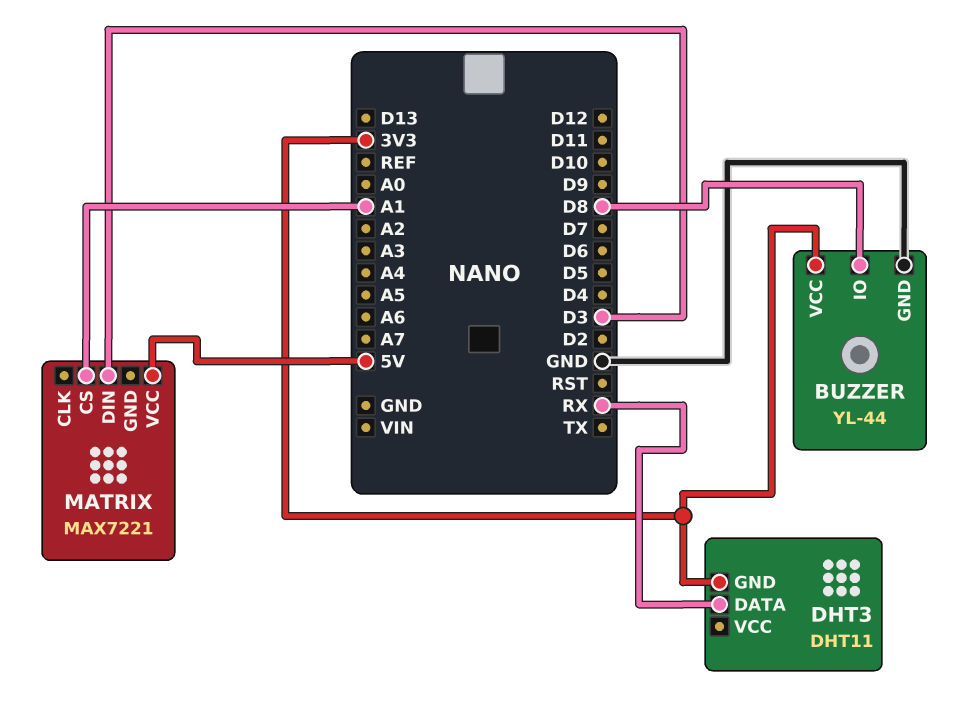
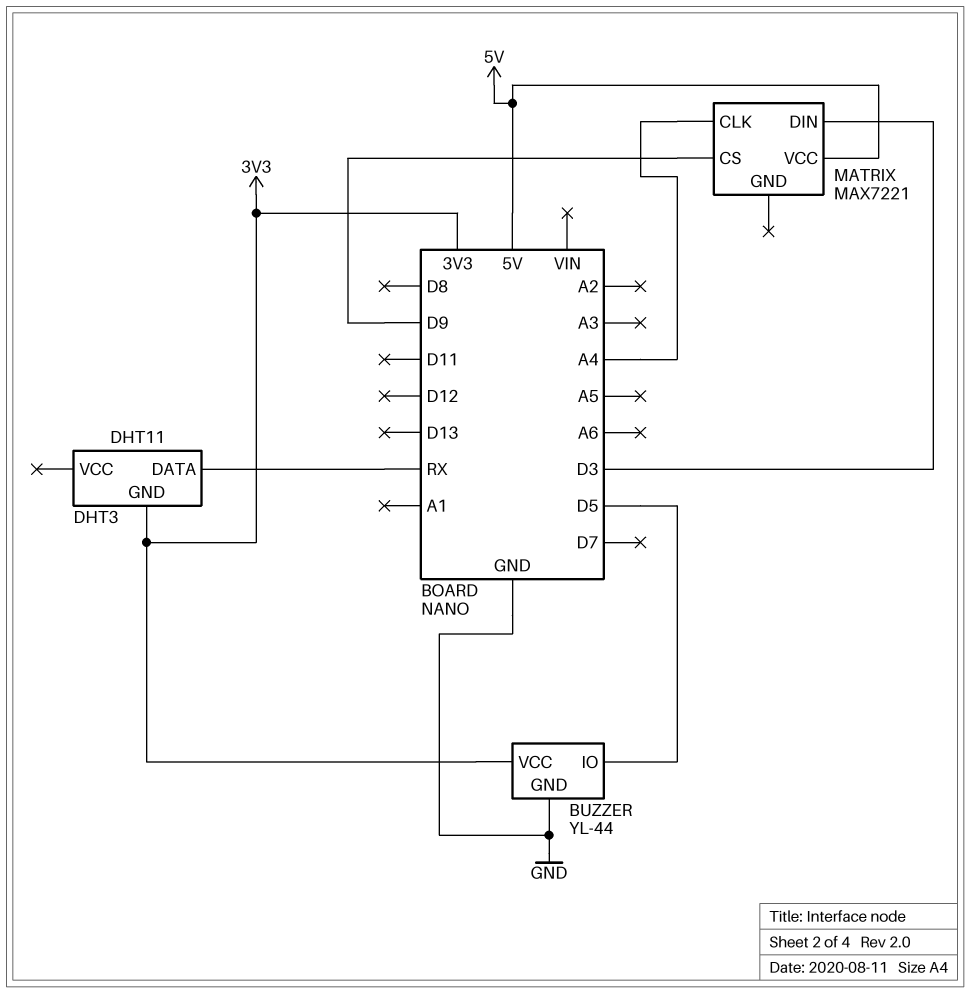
BUZZER pin IO: D8 -> D5
MATRIX pin CLK: none -> A4
MATRIX pin CS: A1 -> D9

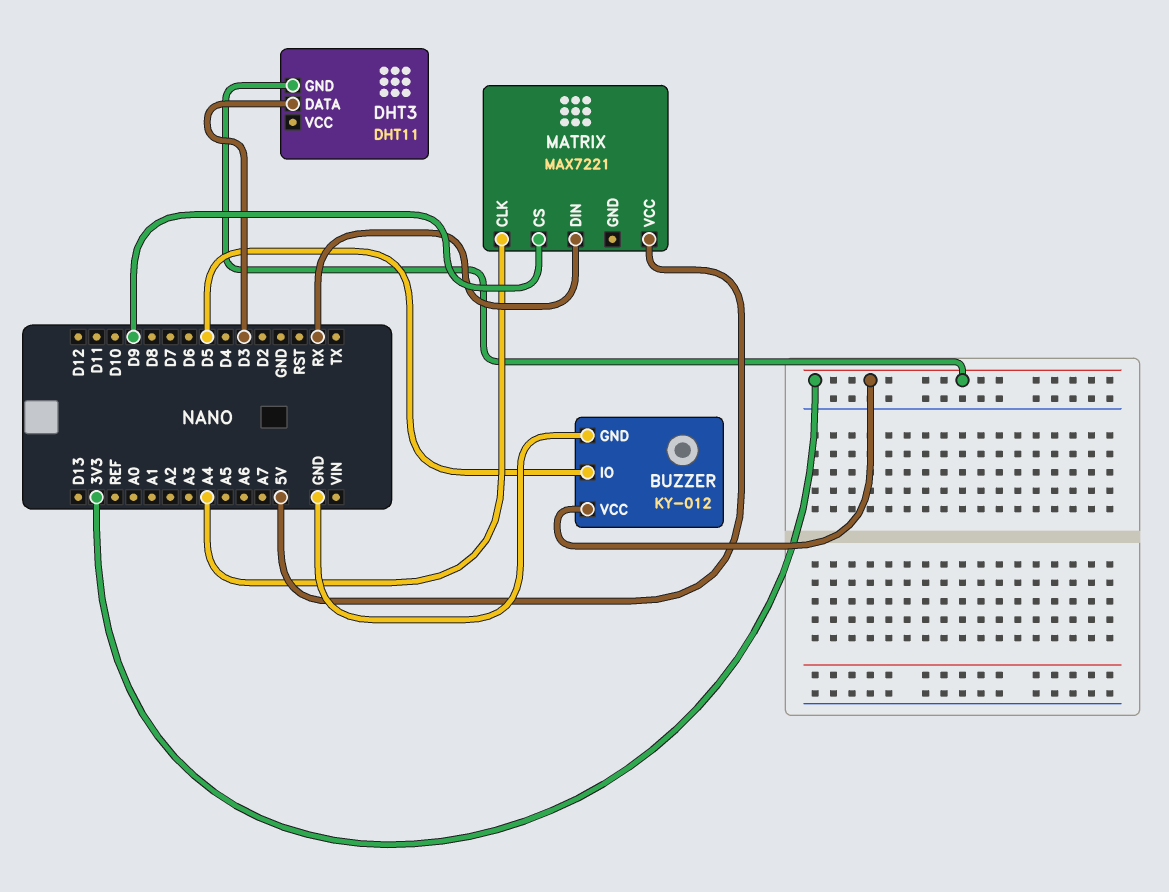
BUZZER: YL-44 -> KY-012
DHT3 pin DATA: RX -> D3
MATRIX pin DIN: D3 -> RX

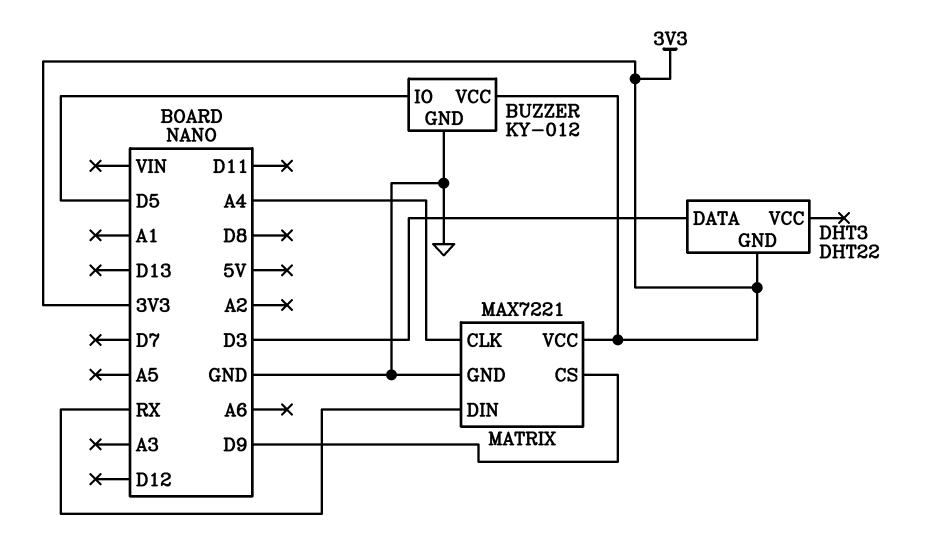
DHT3: DHT11 -> DHT22
MATRIX pin GND: none -> GND
MATRIX pin VCC: 5V -> 3V3

